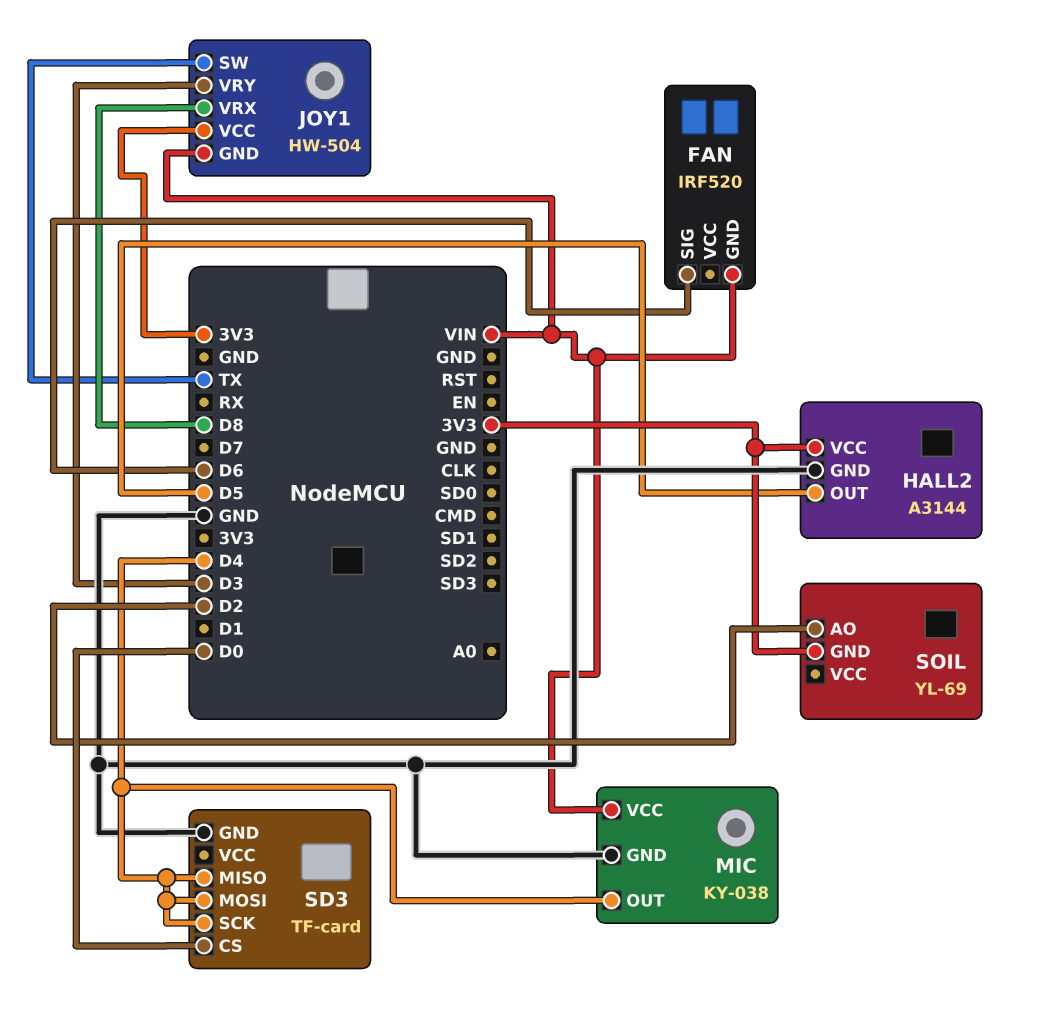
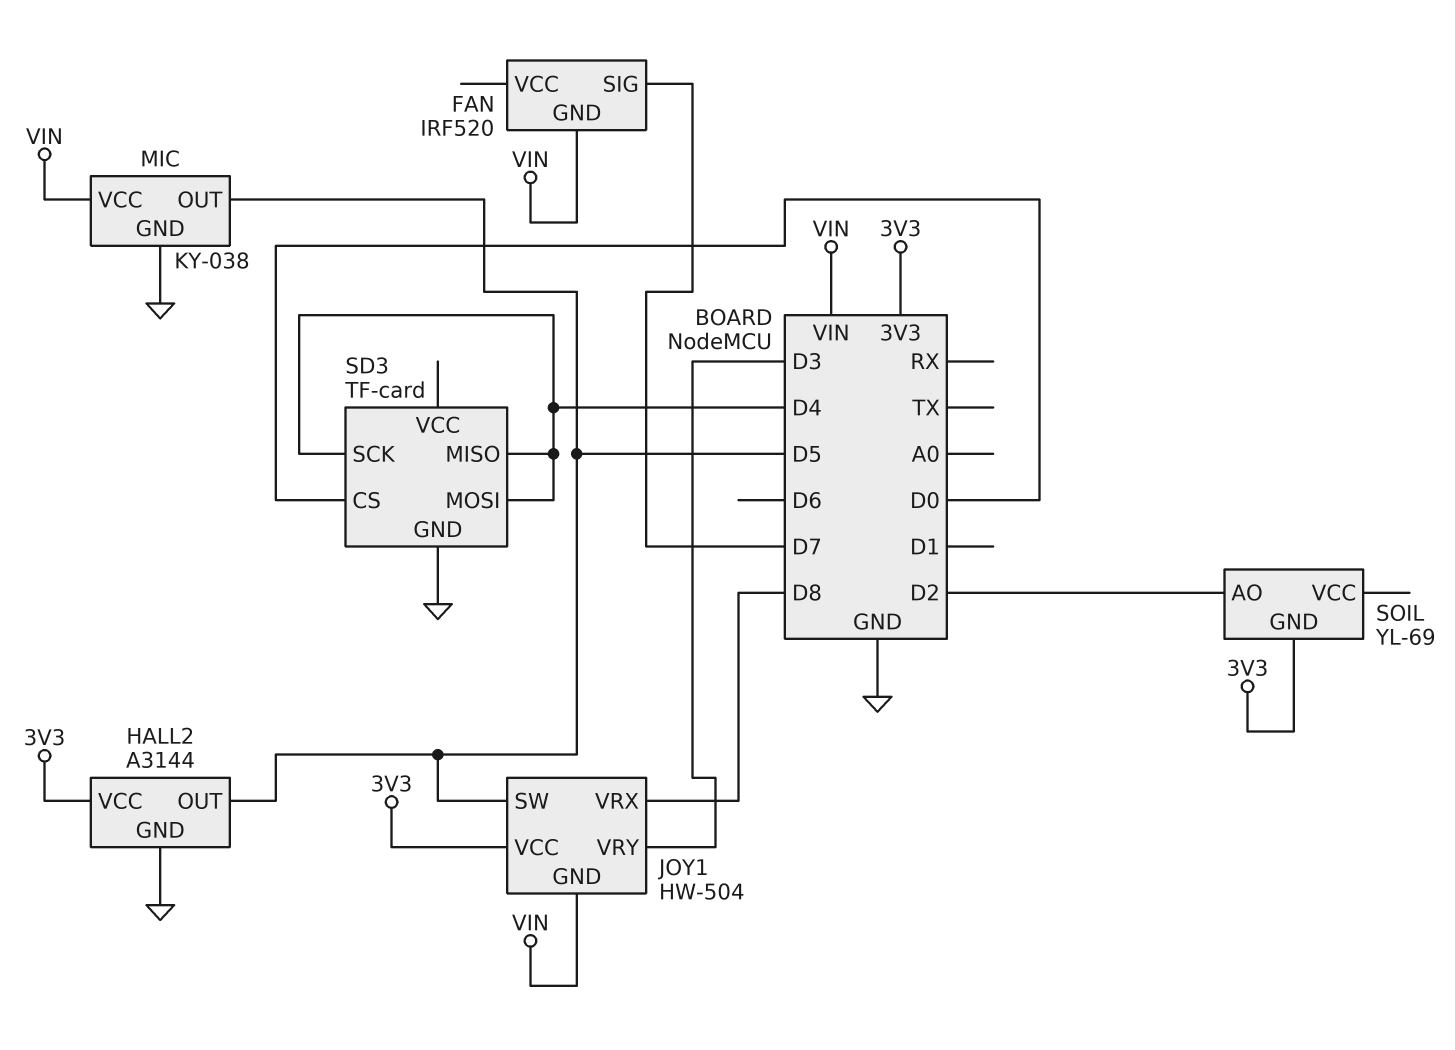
FAN pin SIG: D6 -> D7
JOY1 pin SW: TX -> D5
MIC pin OUT: D4 -> D5

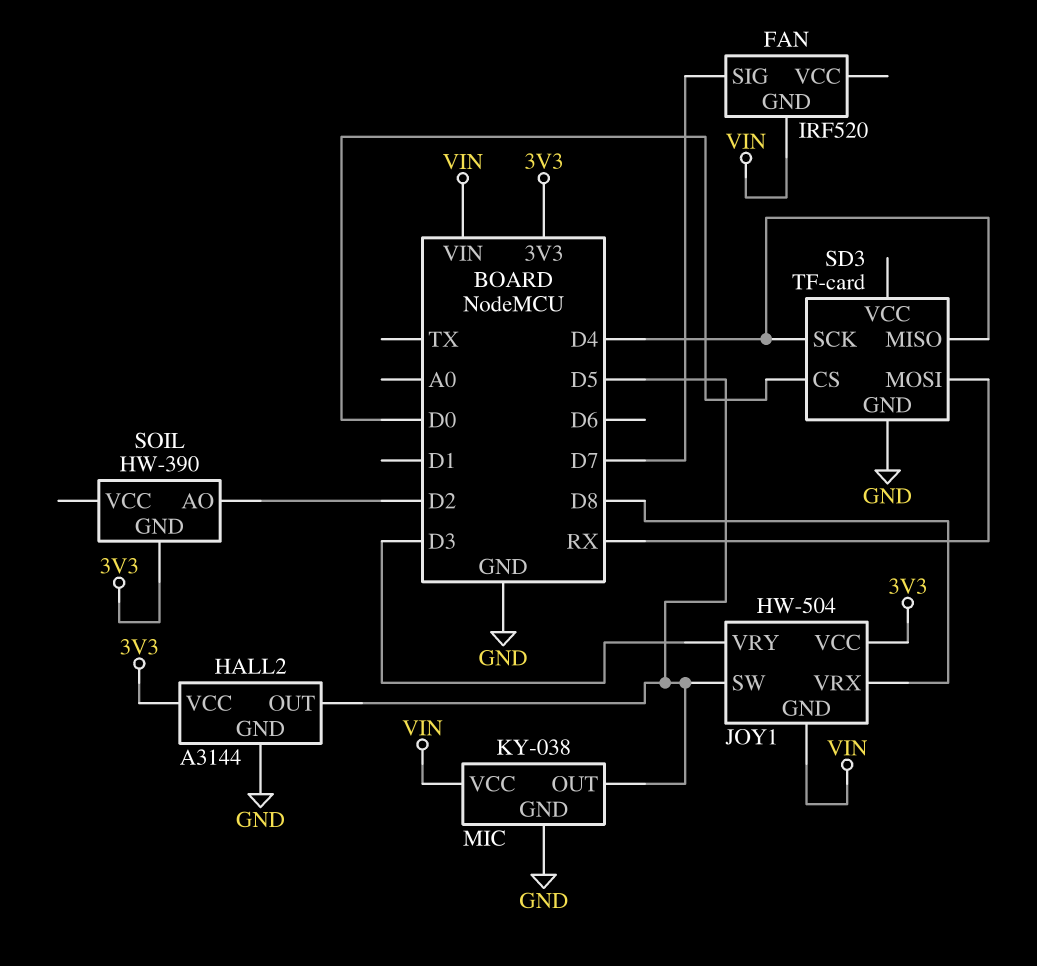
SD3 pin MOSI: D4 -> RX
SOIL: YL-69 -> HW-390

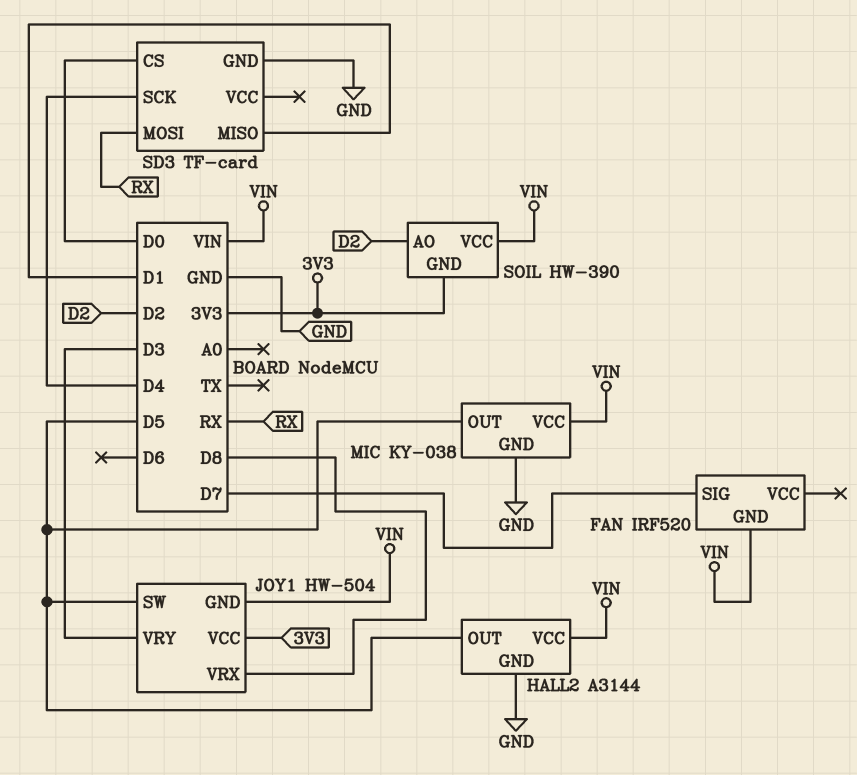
HALL2 pin VCC: 3V3 -> VIN
SD3 pin MISO: D4 -> D1
SOIL pin VCC: none -> VIN

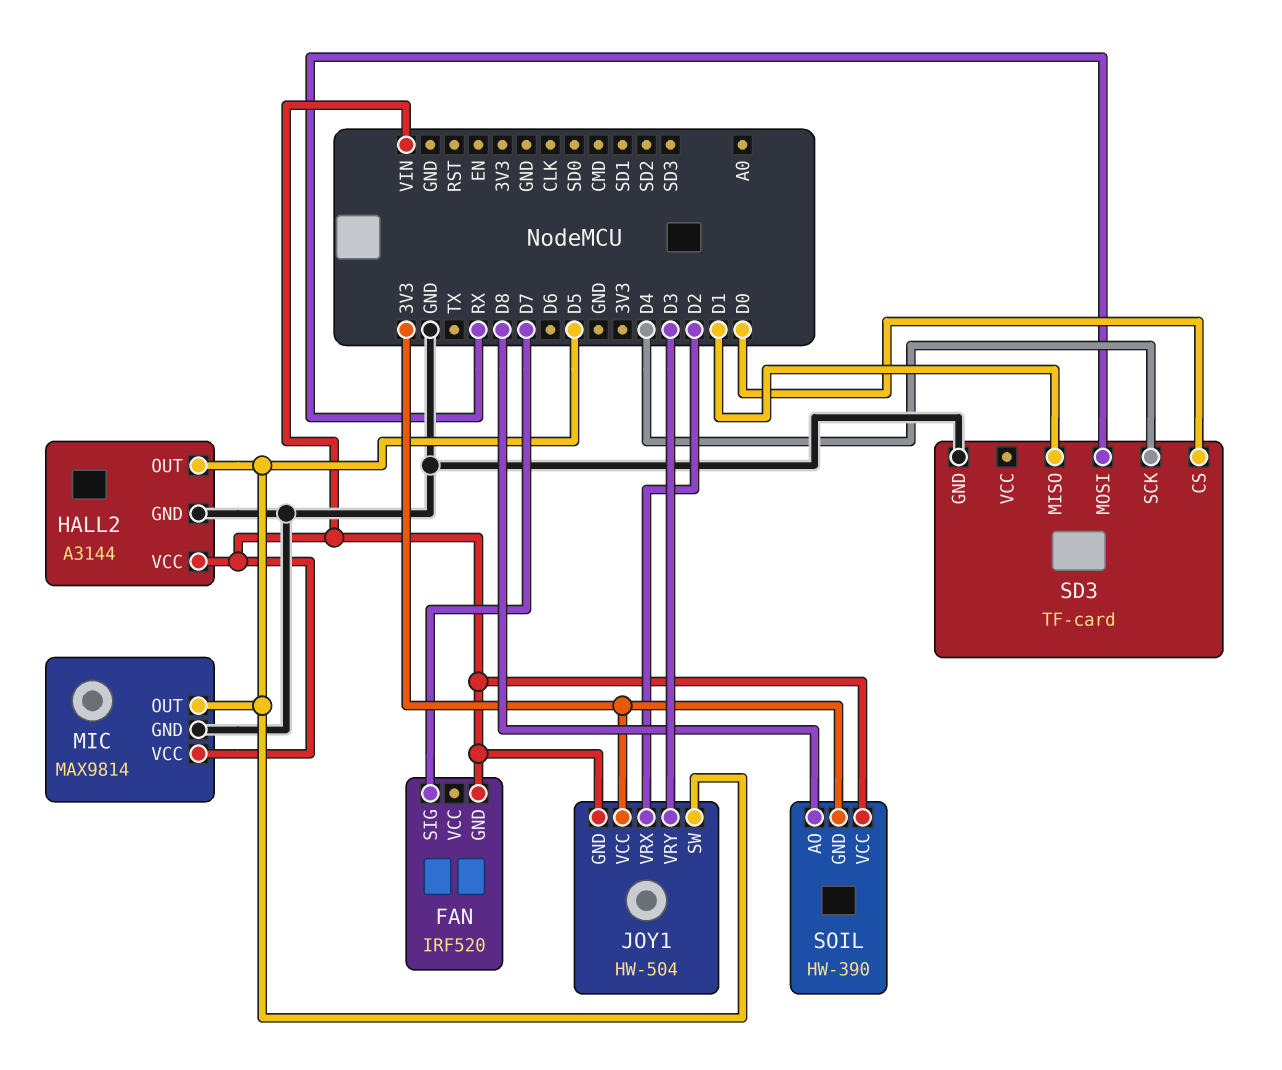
JOY1 pin VRX: D8 -> D2
MIC: KY-038 -> MAX9814
SOIL pin AO: D2 -> D8

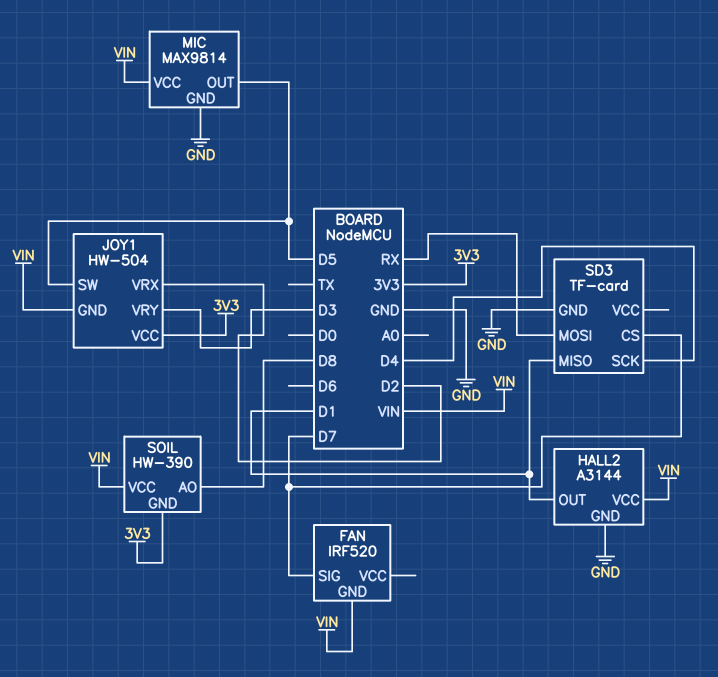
HALL2 pin OUT: D5 -> D1
SD3 pin CS: D0 -> D7

